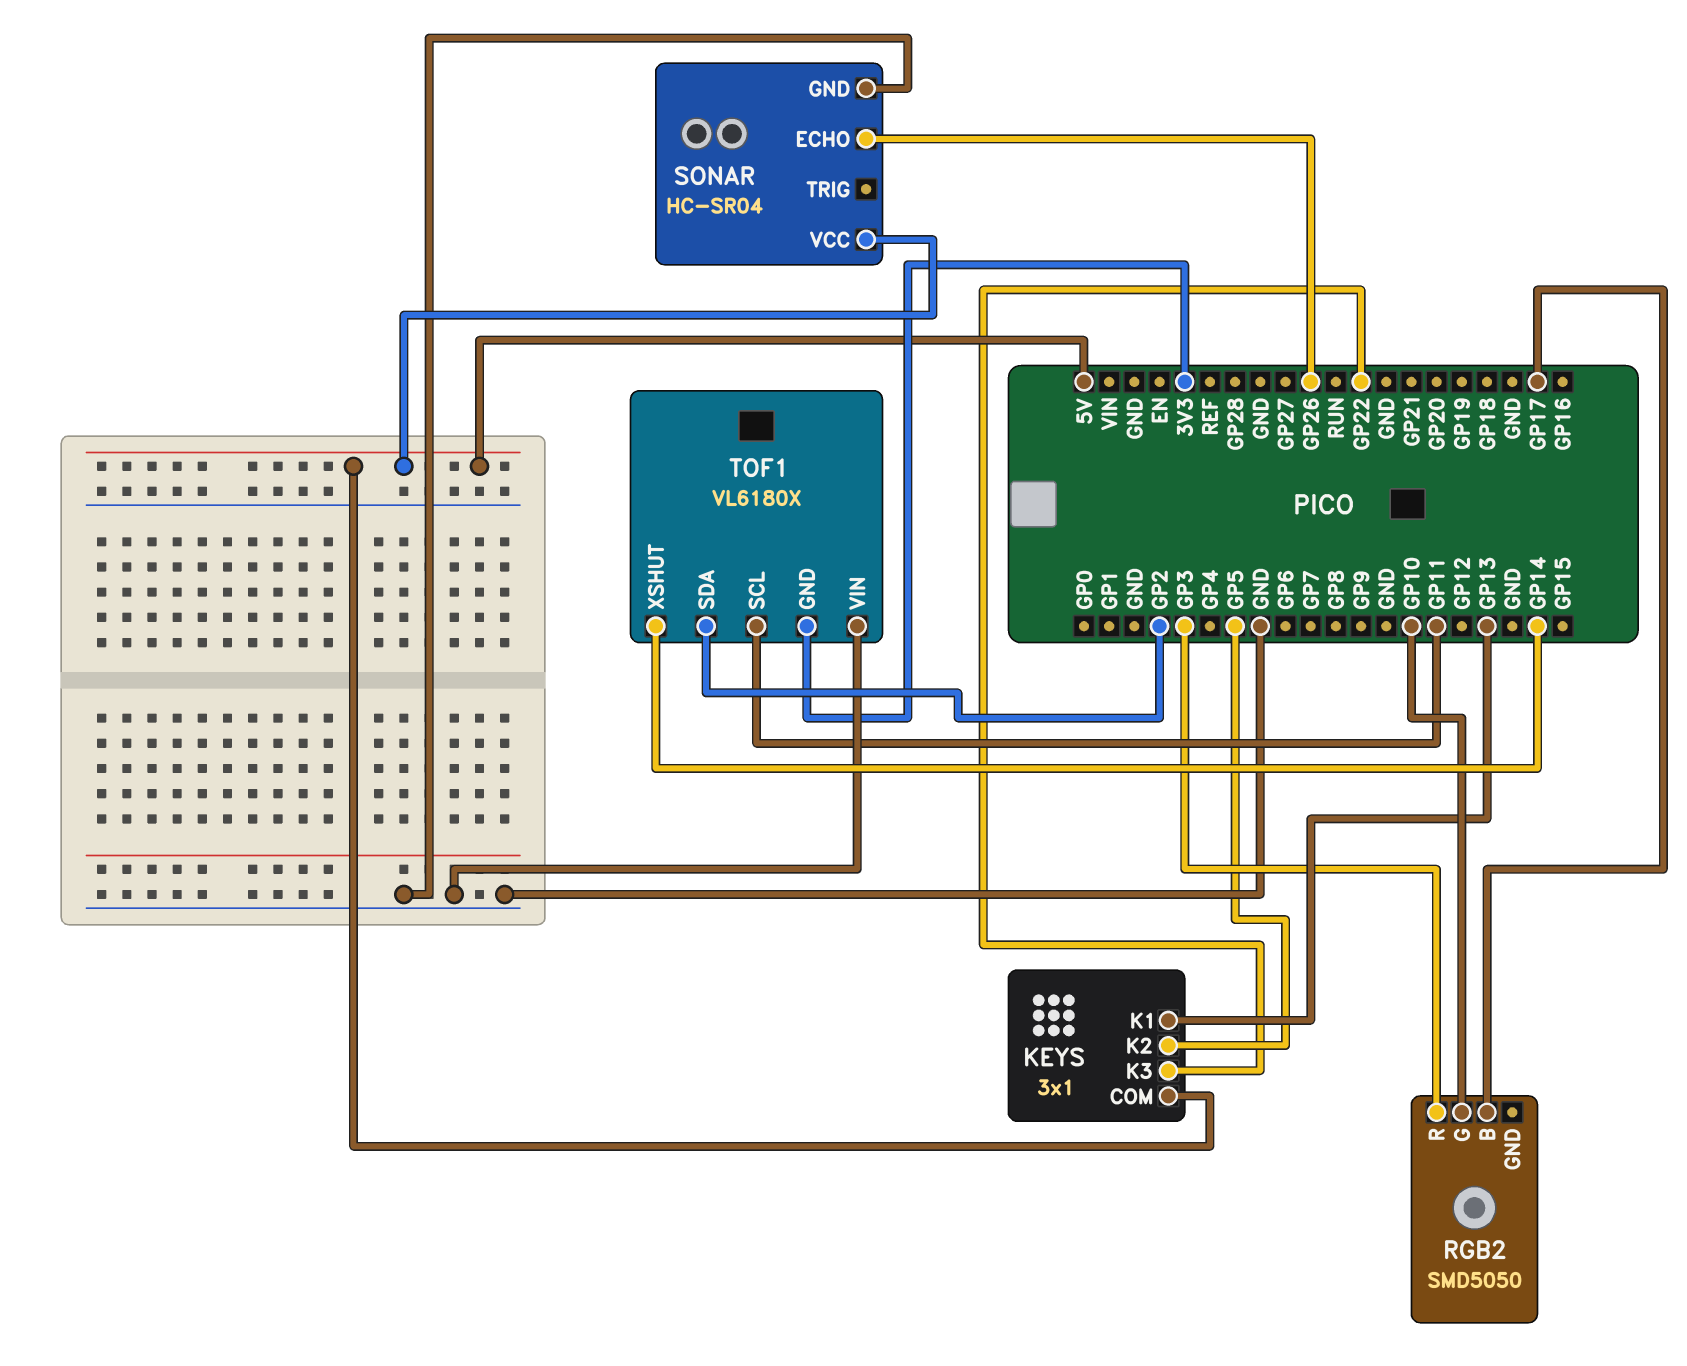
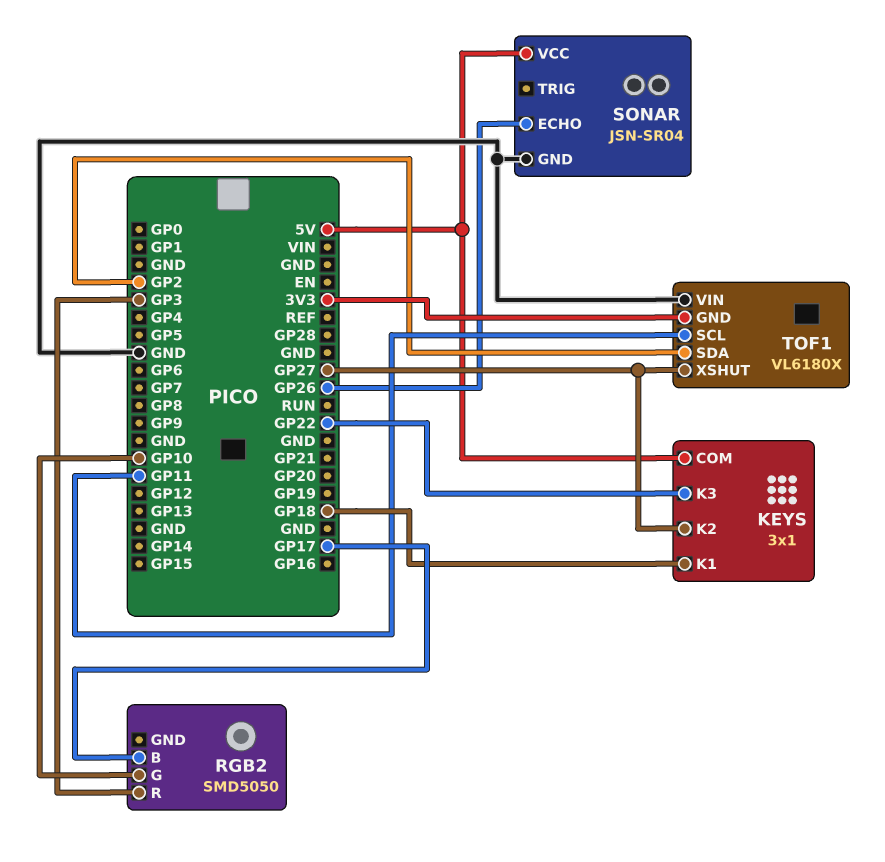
KEYS pin K1: GP13 -> GP18
KEYS pin K2: GP5 -> GP27
SONAR: HC-SR04 -> JSN-SR04
TOF1 pin XSHUT: GP14 -> GP27

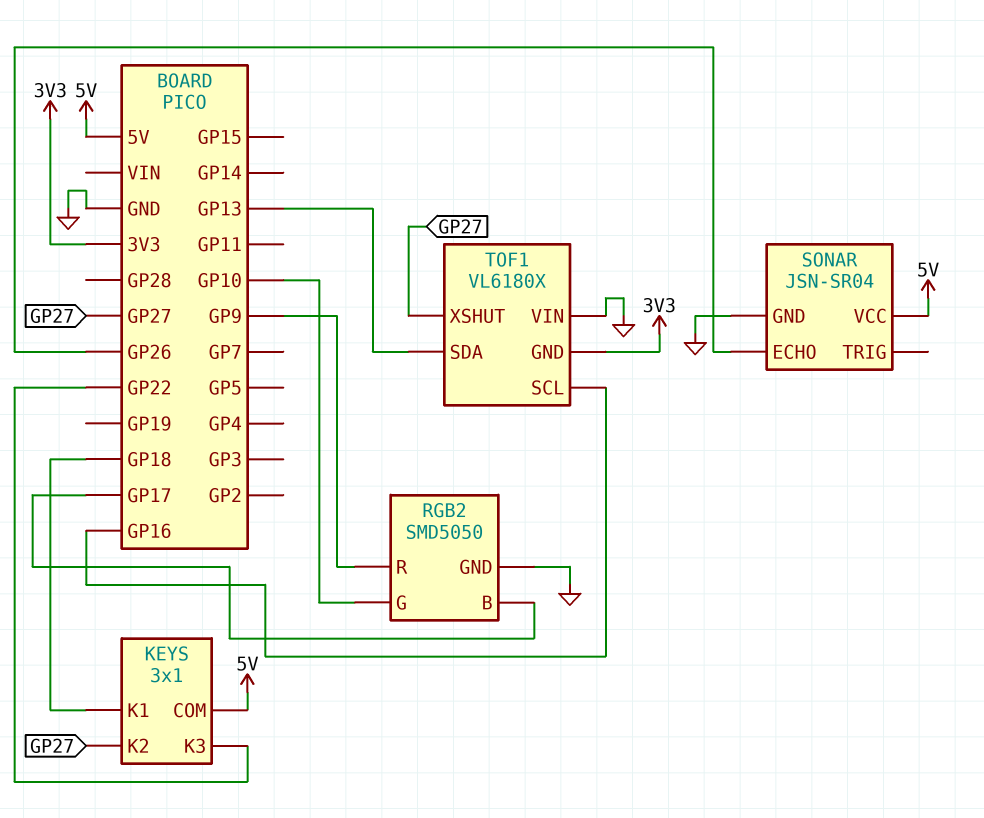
RGB2 pin GND: none -> GND
RGB2 pin R: GP3 -> GP9
TOF1 pin SCL: GP11 -> GP16
TOF1 pin SDA: GP2 -> GP13

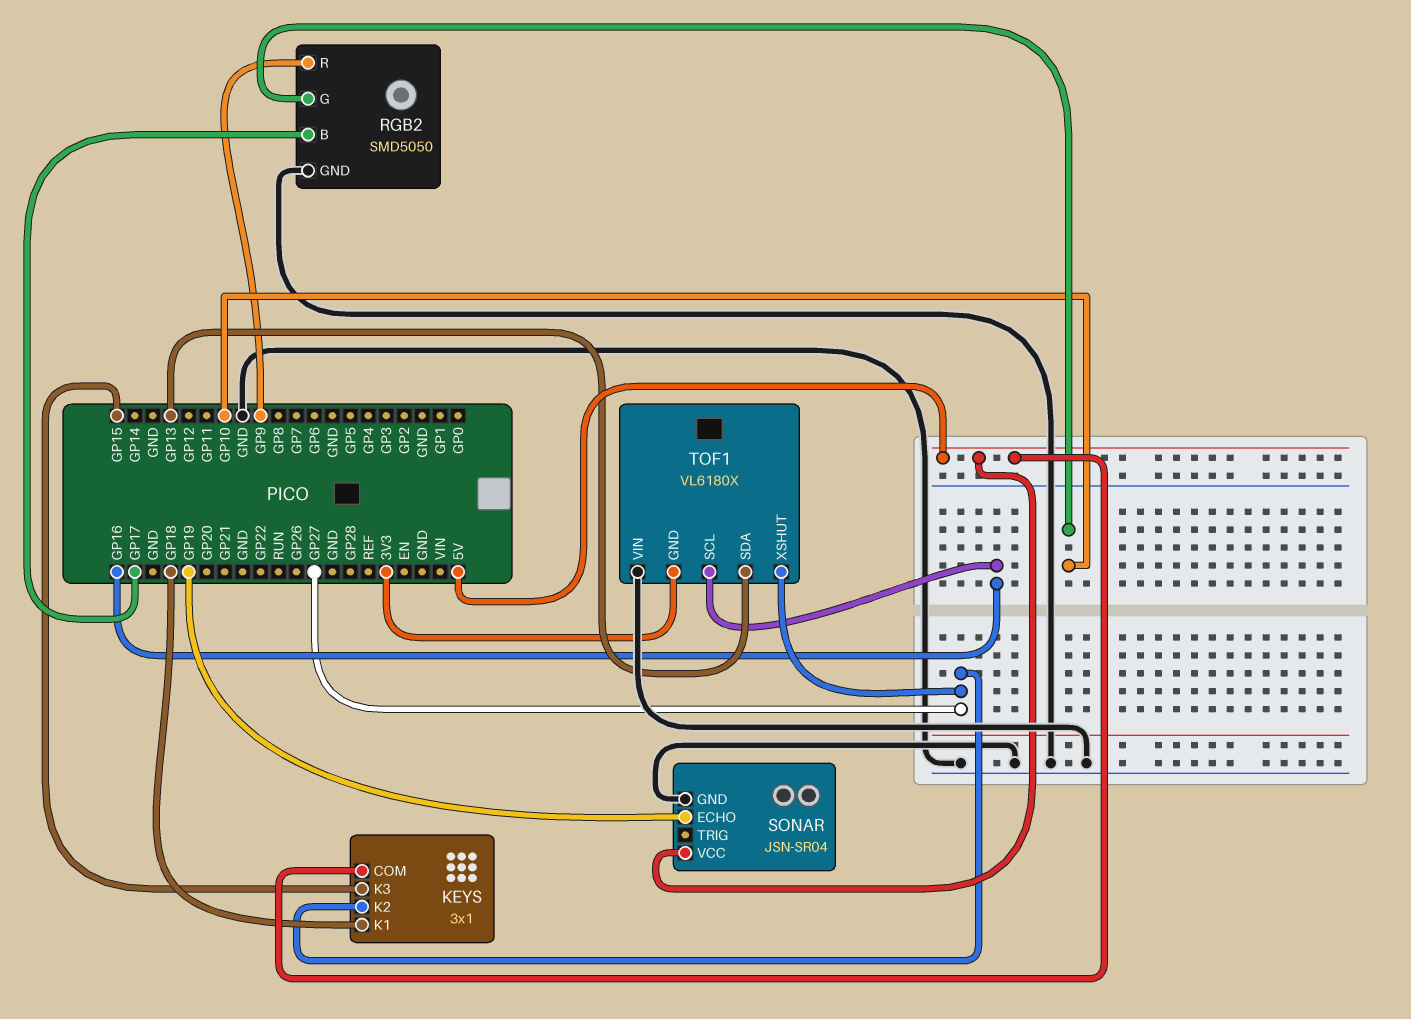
KEYS pin K3: GP22 -> GP15
SONAR pin ECHO: GP26 -> GP19

